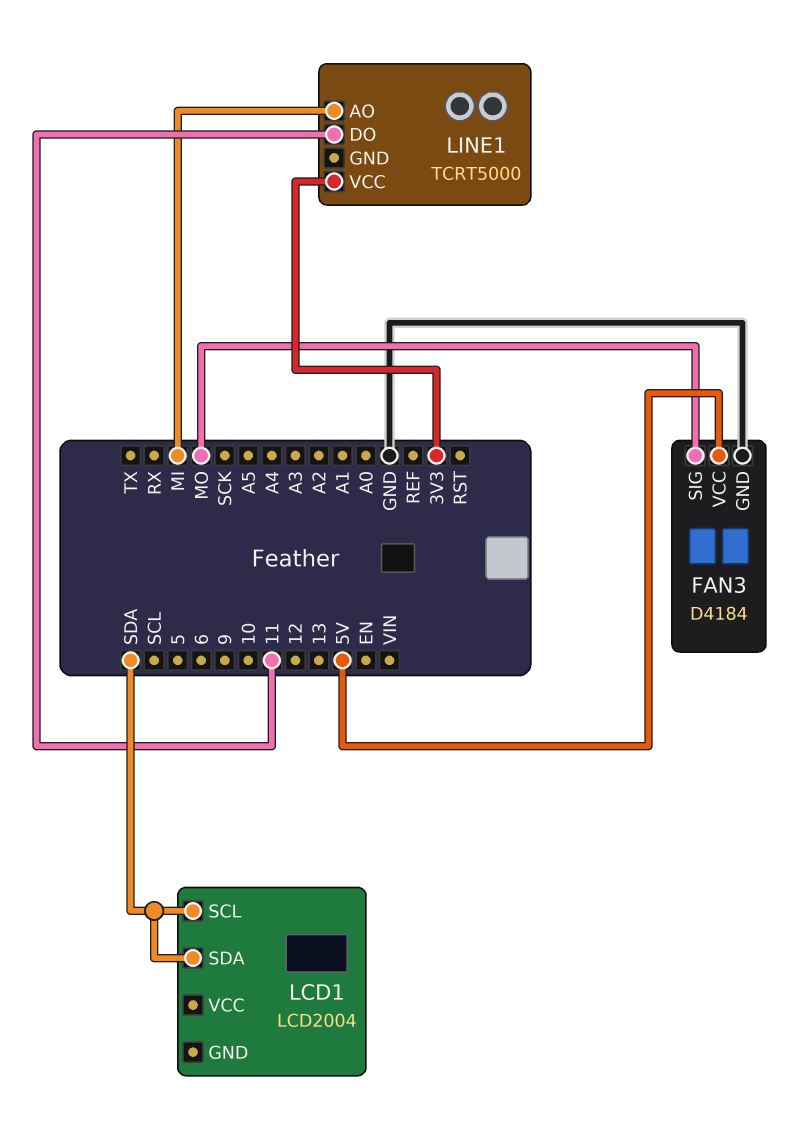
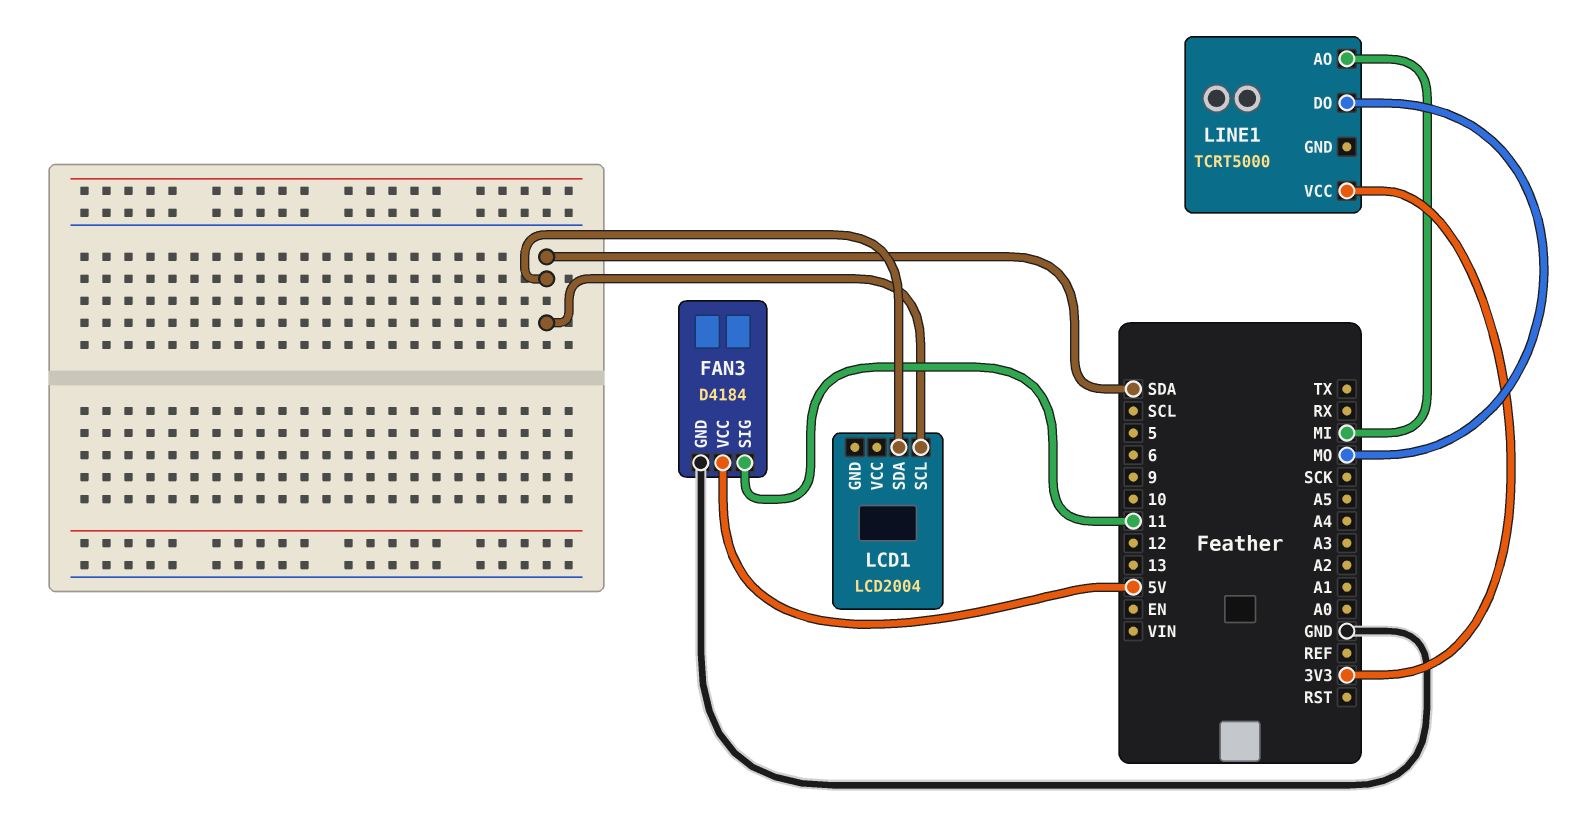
FAN3 pin SIG: MO -> 11
LINE1 pin DO: 11 -> MO

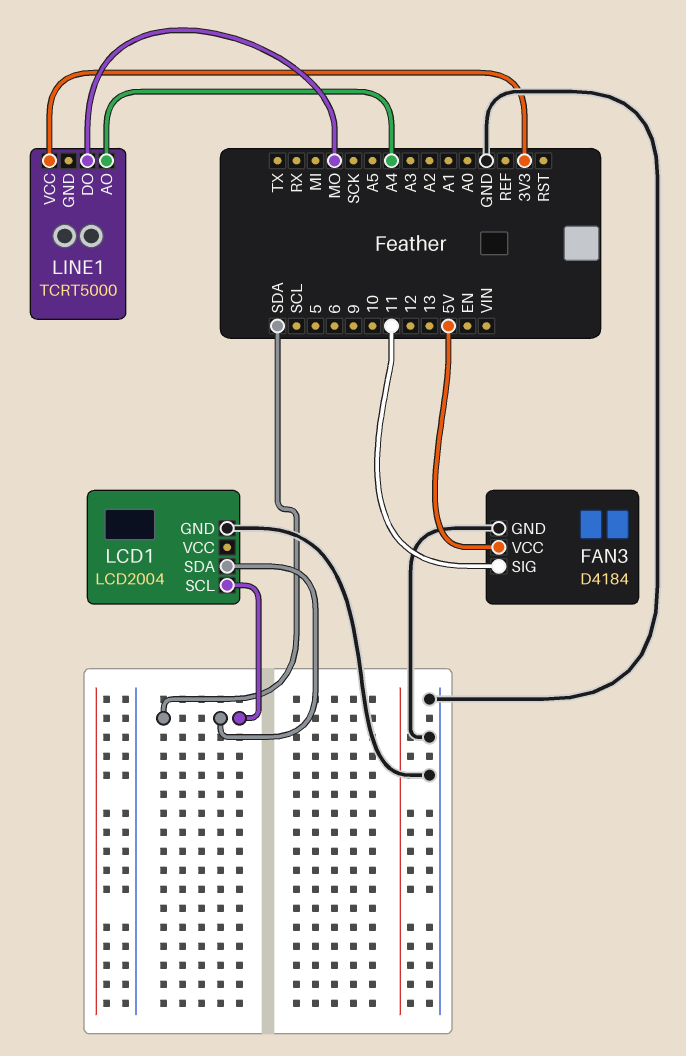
LCD1 pin GND: none -> GND
LINE1 pin AO: MI -> A4

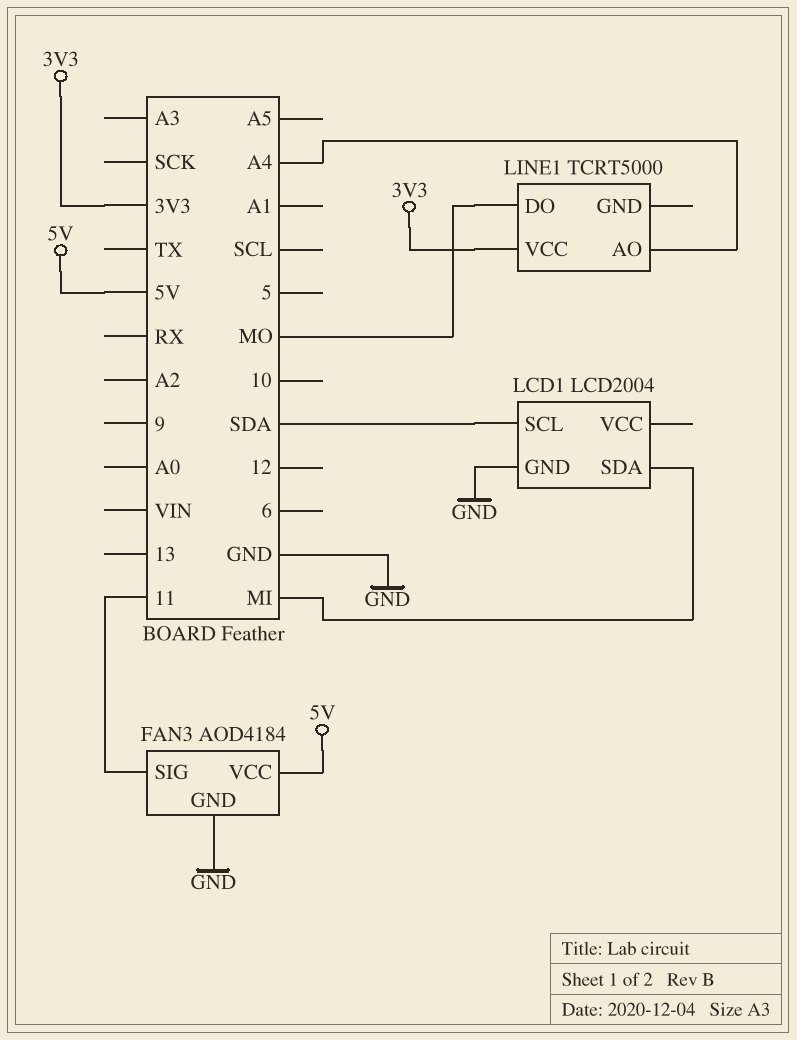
FAN3: D4184 -> AOD4184
LCD1 pin SDA: SDA -> MI

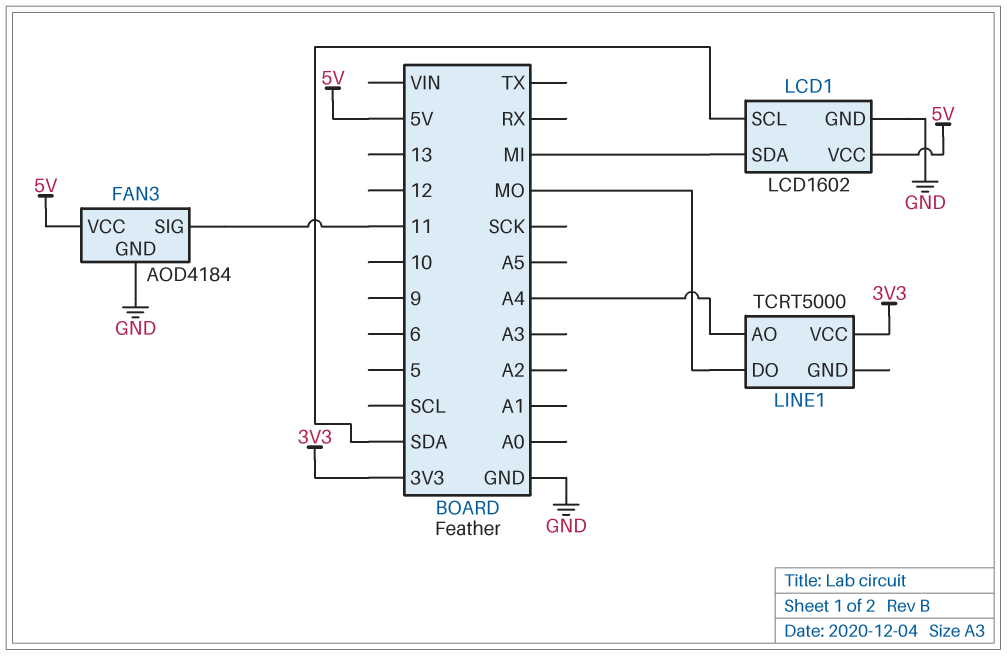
LCD1: LCD2004 -> LCD1602
LCD1 pin VCC: none -> 5V

